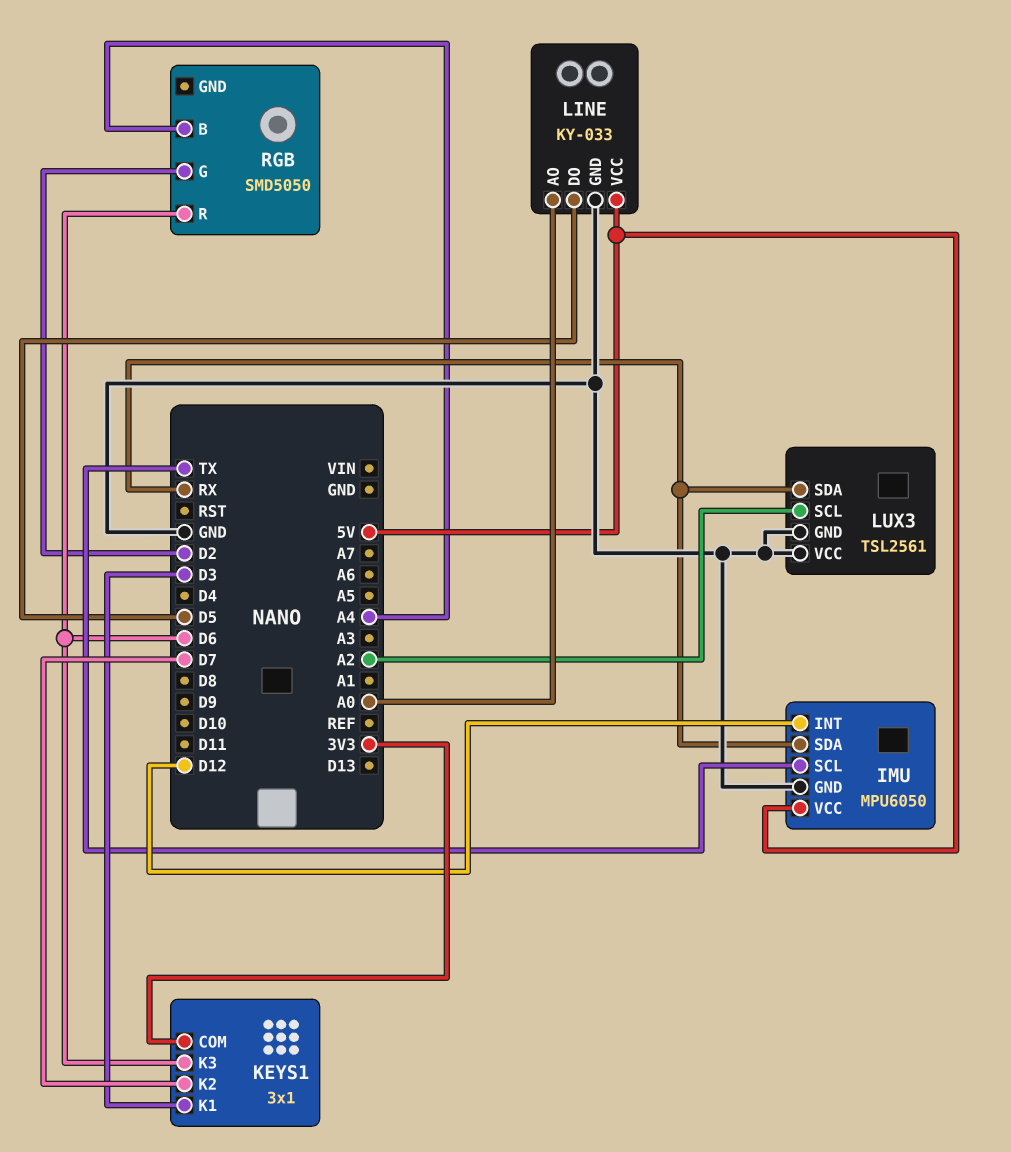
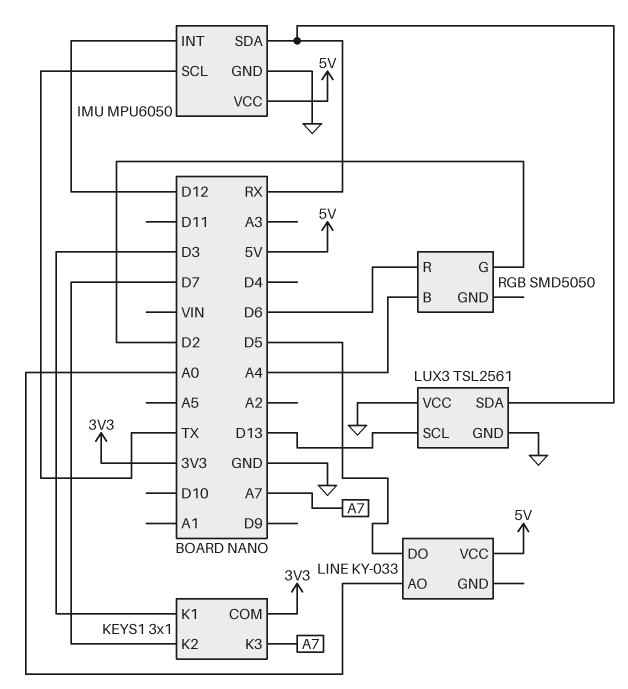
KEYS1 pin K3: D6 -> A7
LINE pin GND: GND -> none
LUX3 pin SCL: A2 -> D13

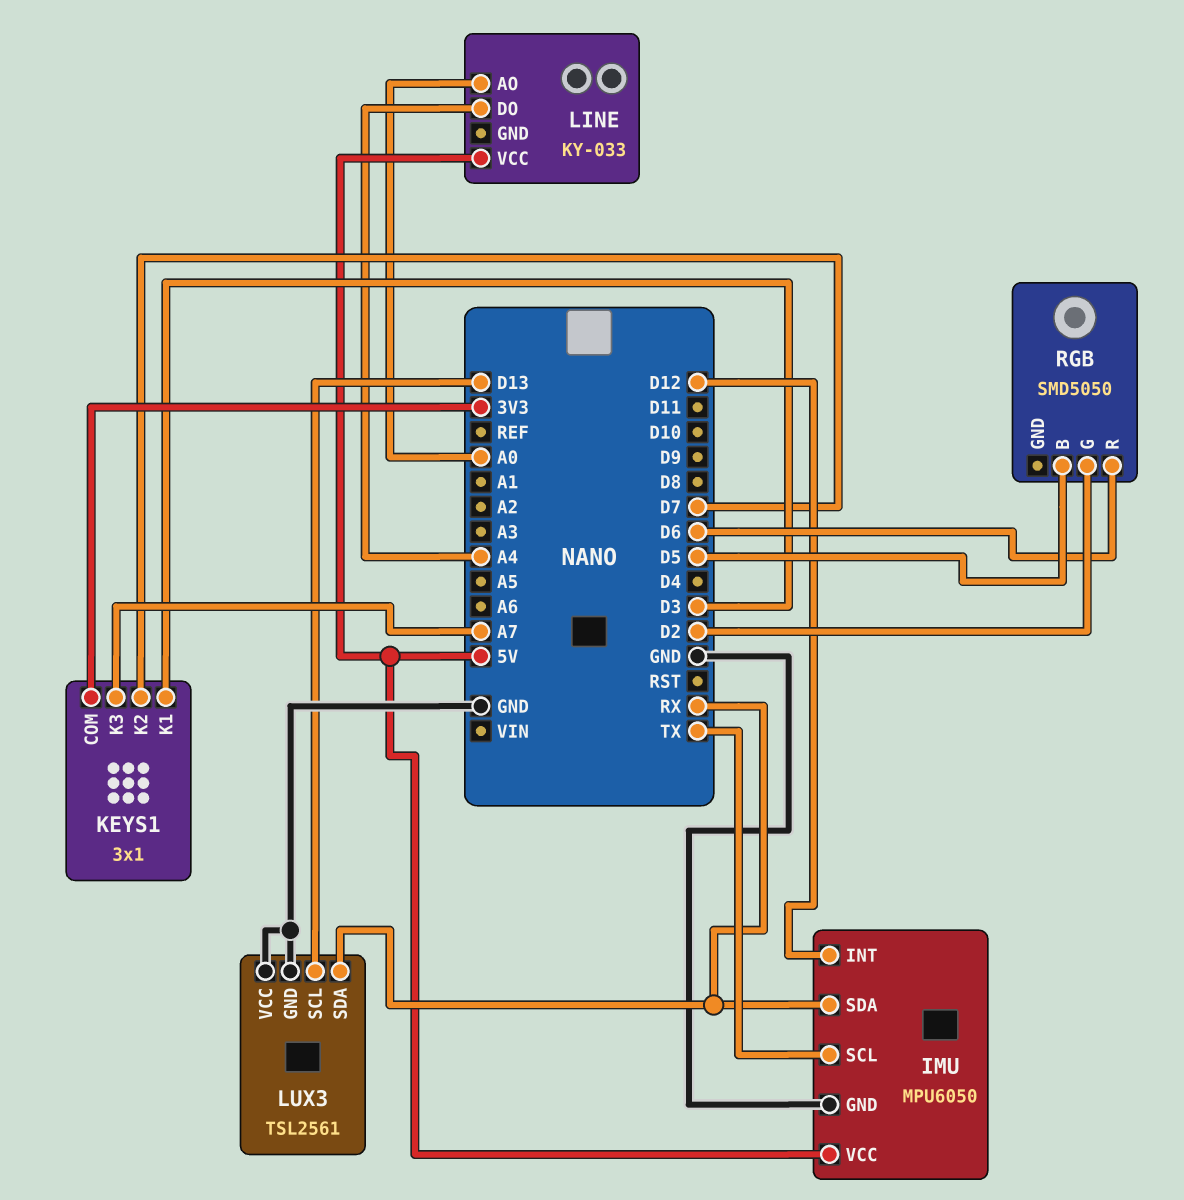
LINE pin DO: D5 -> A4
RGB pin B: A4 -> D5

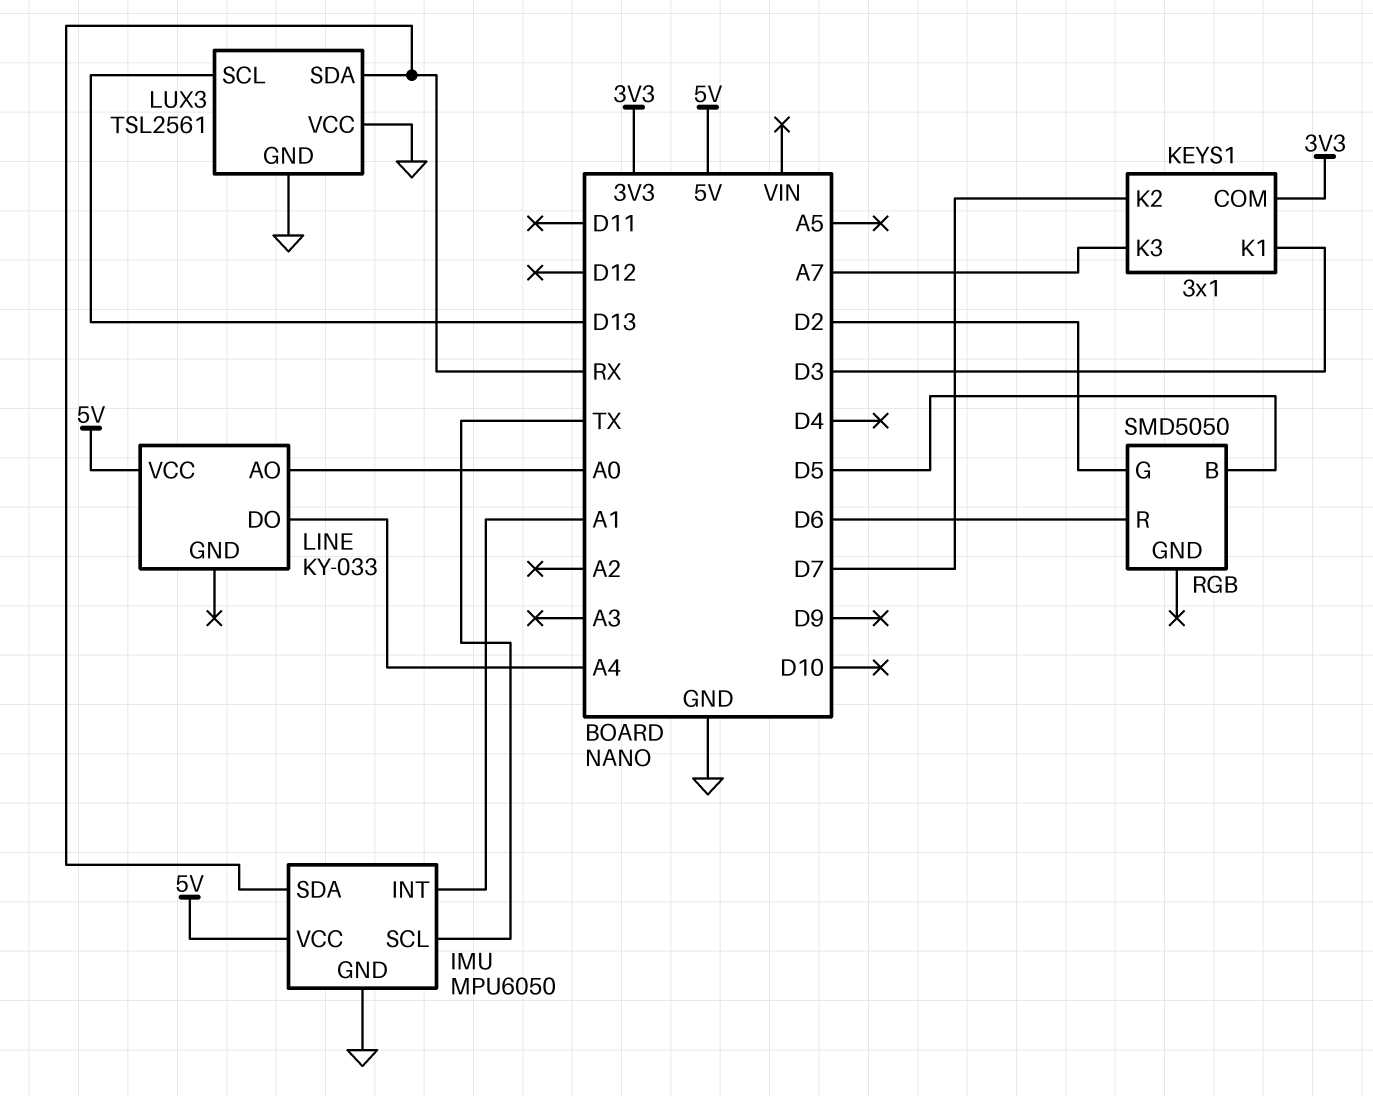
IMU pin INT: D12 -> A1

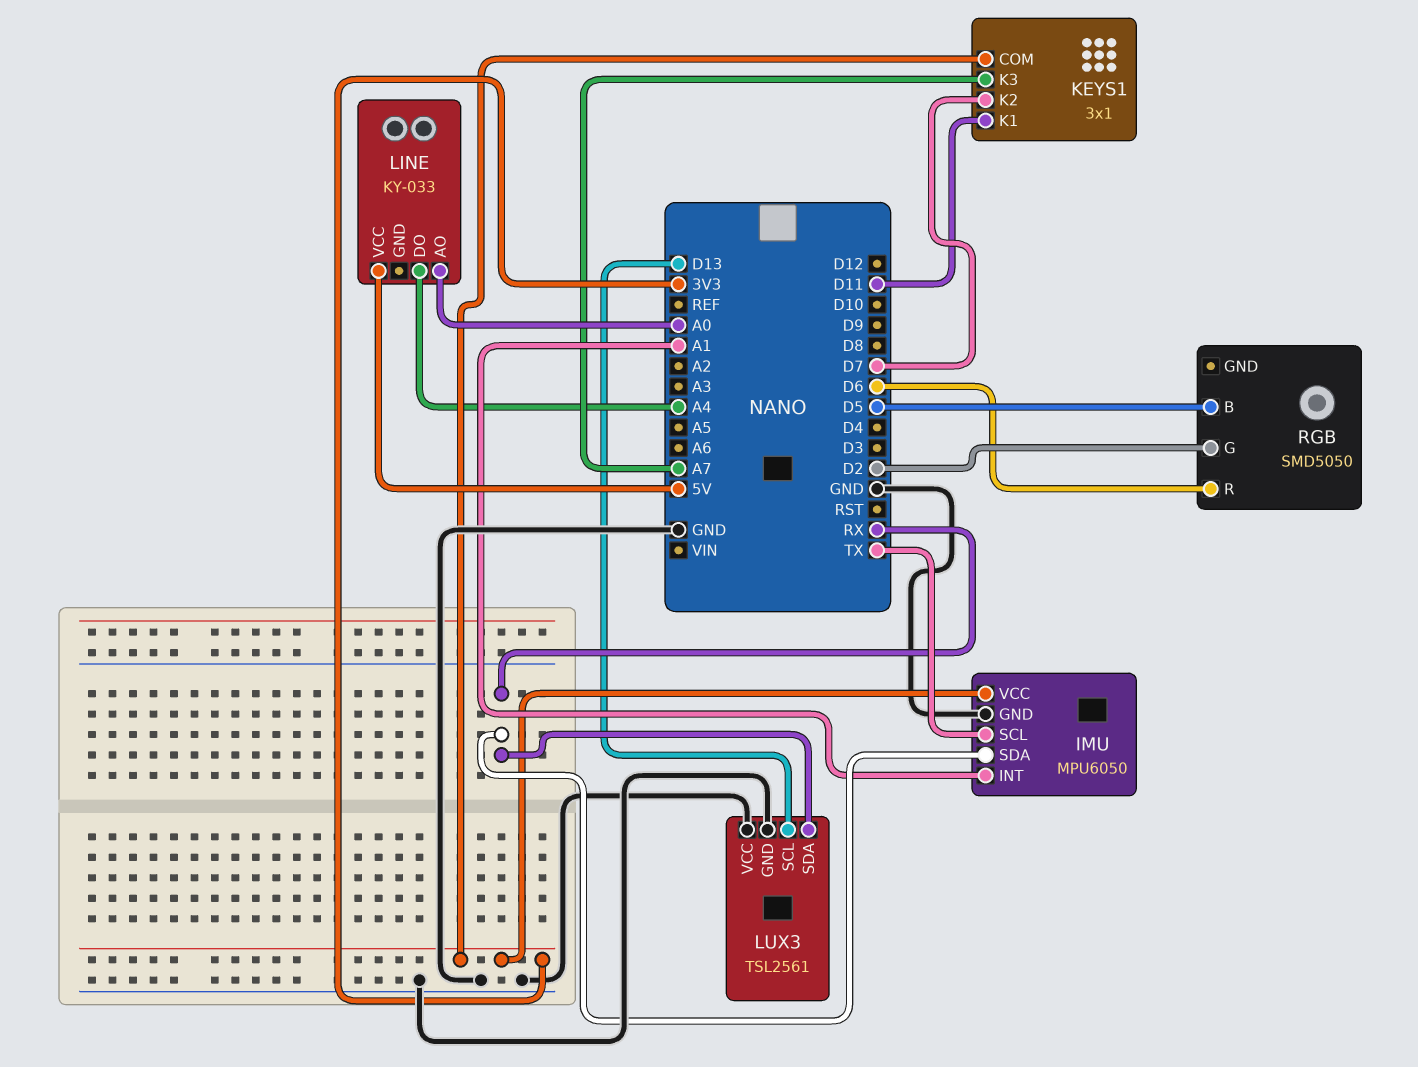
IMU pin VCC: 5V -> 3V3
KEYS1 pin K1: D3 -> D11

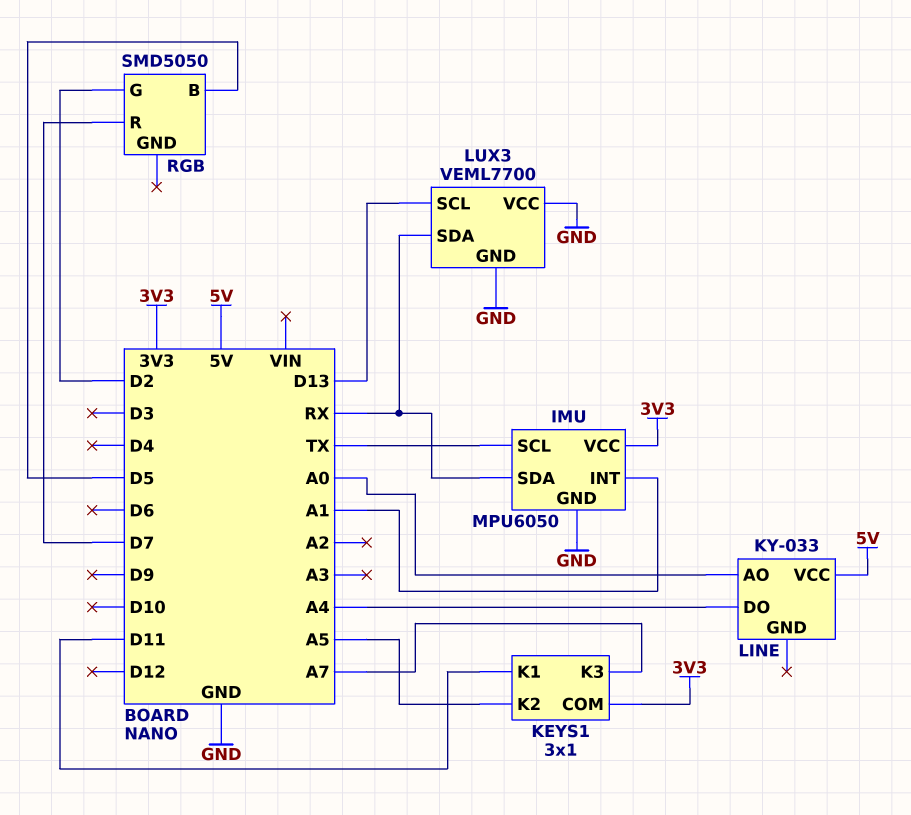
KEYS1 pin K2: D7 -> A5
LUX3: TSL2561 -> VEML7700
RGB pin R: D6 -> D7

